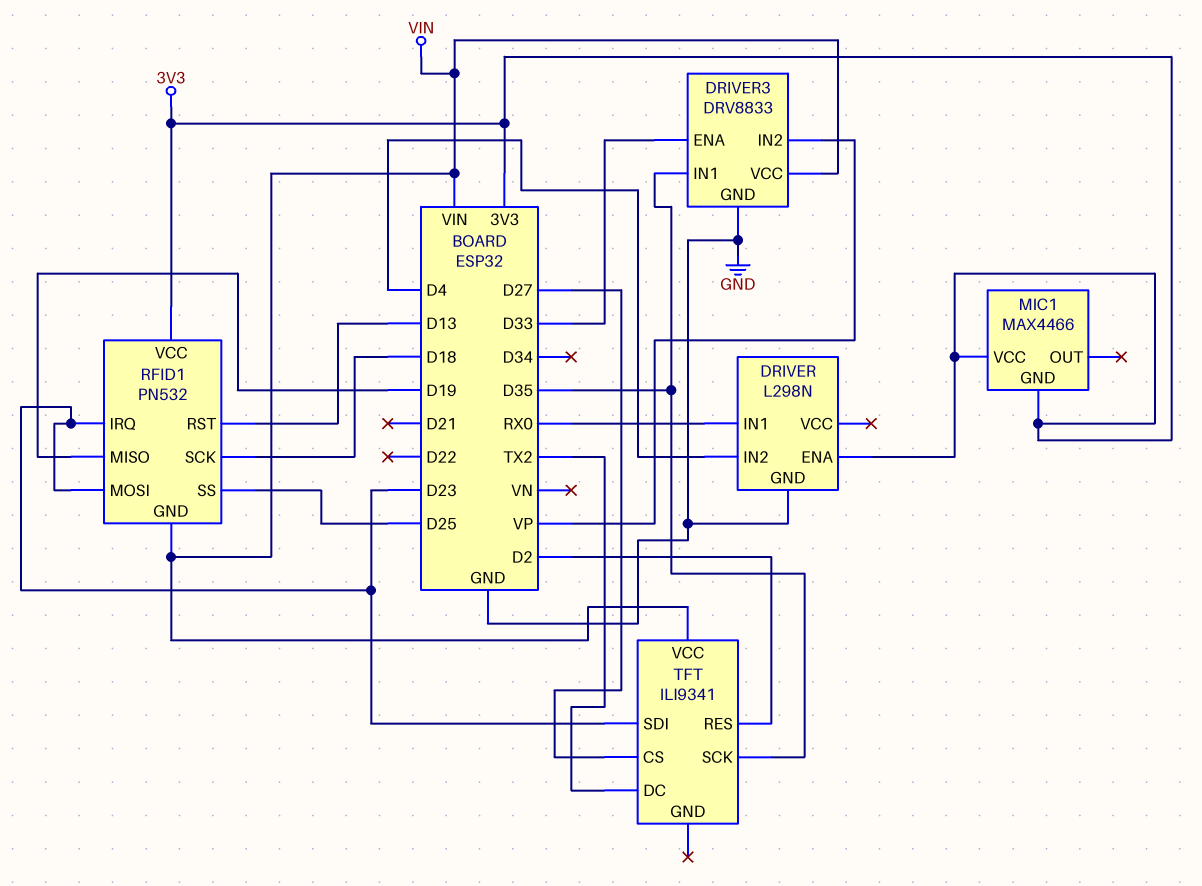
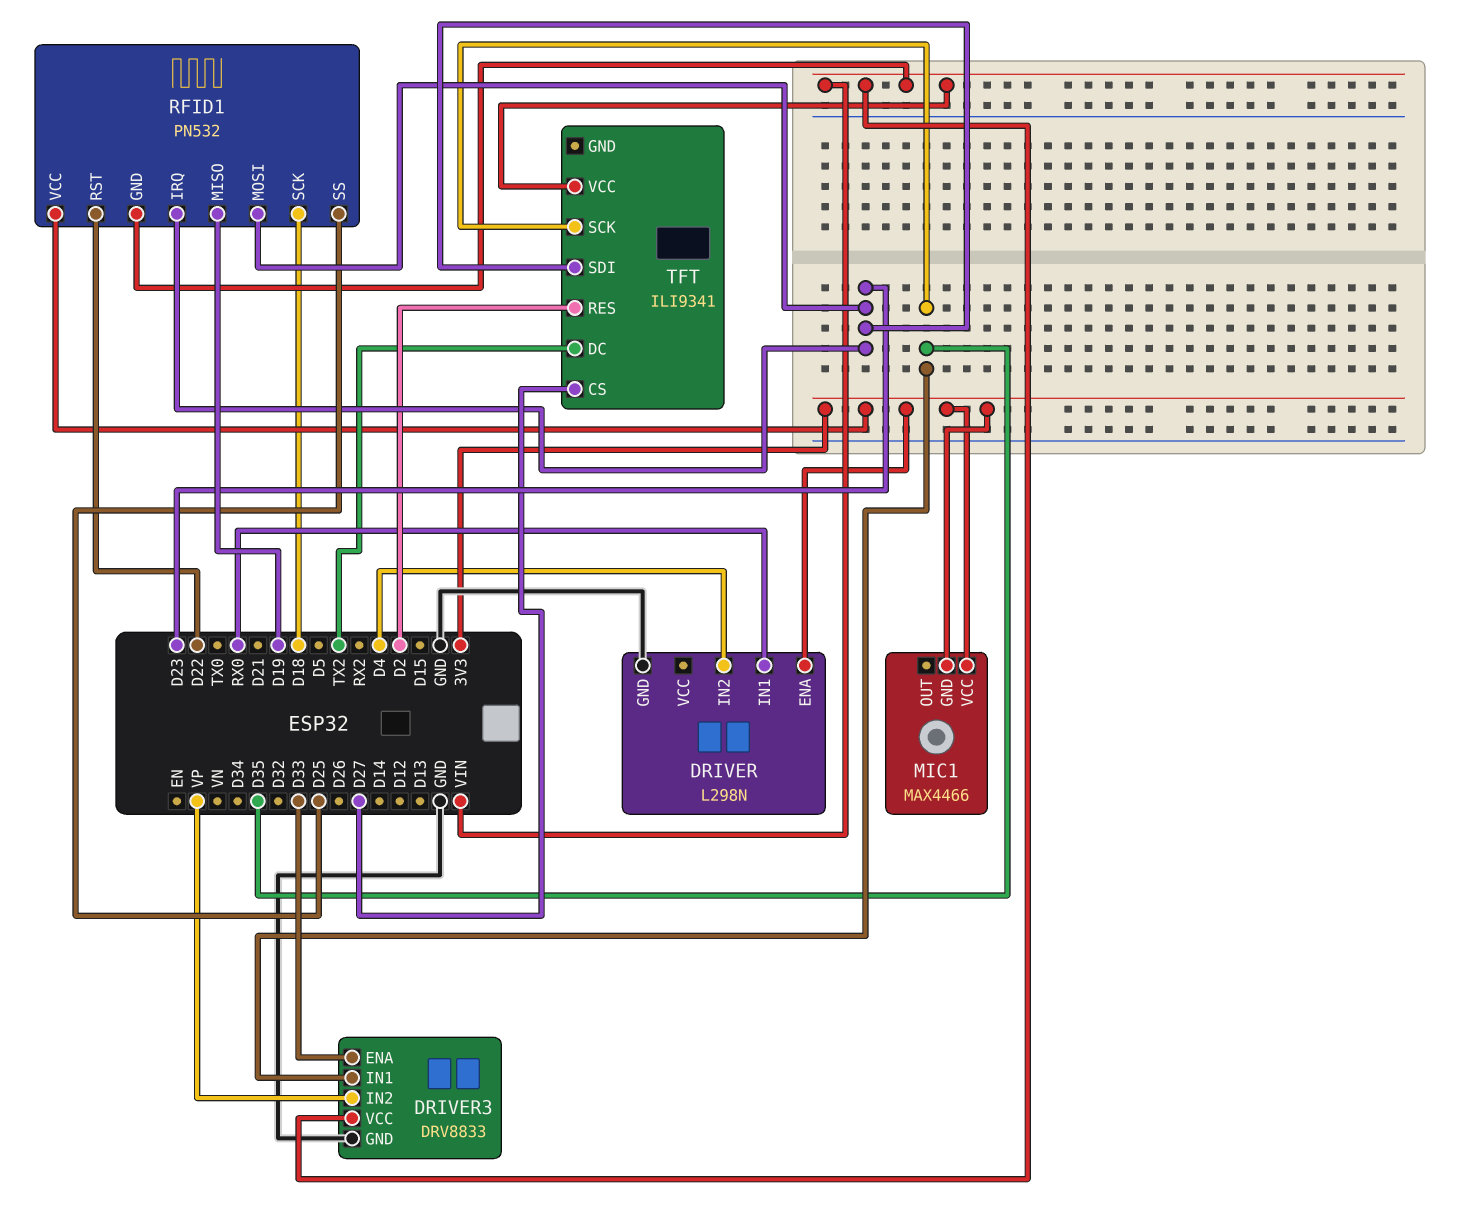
RFID1 pin RST: D13 -> D22

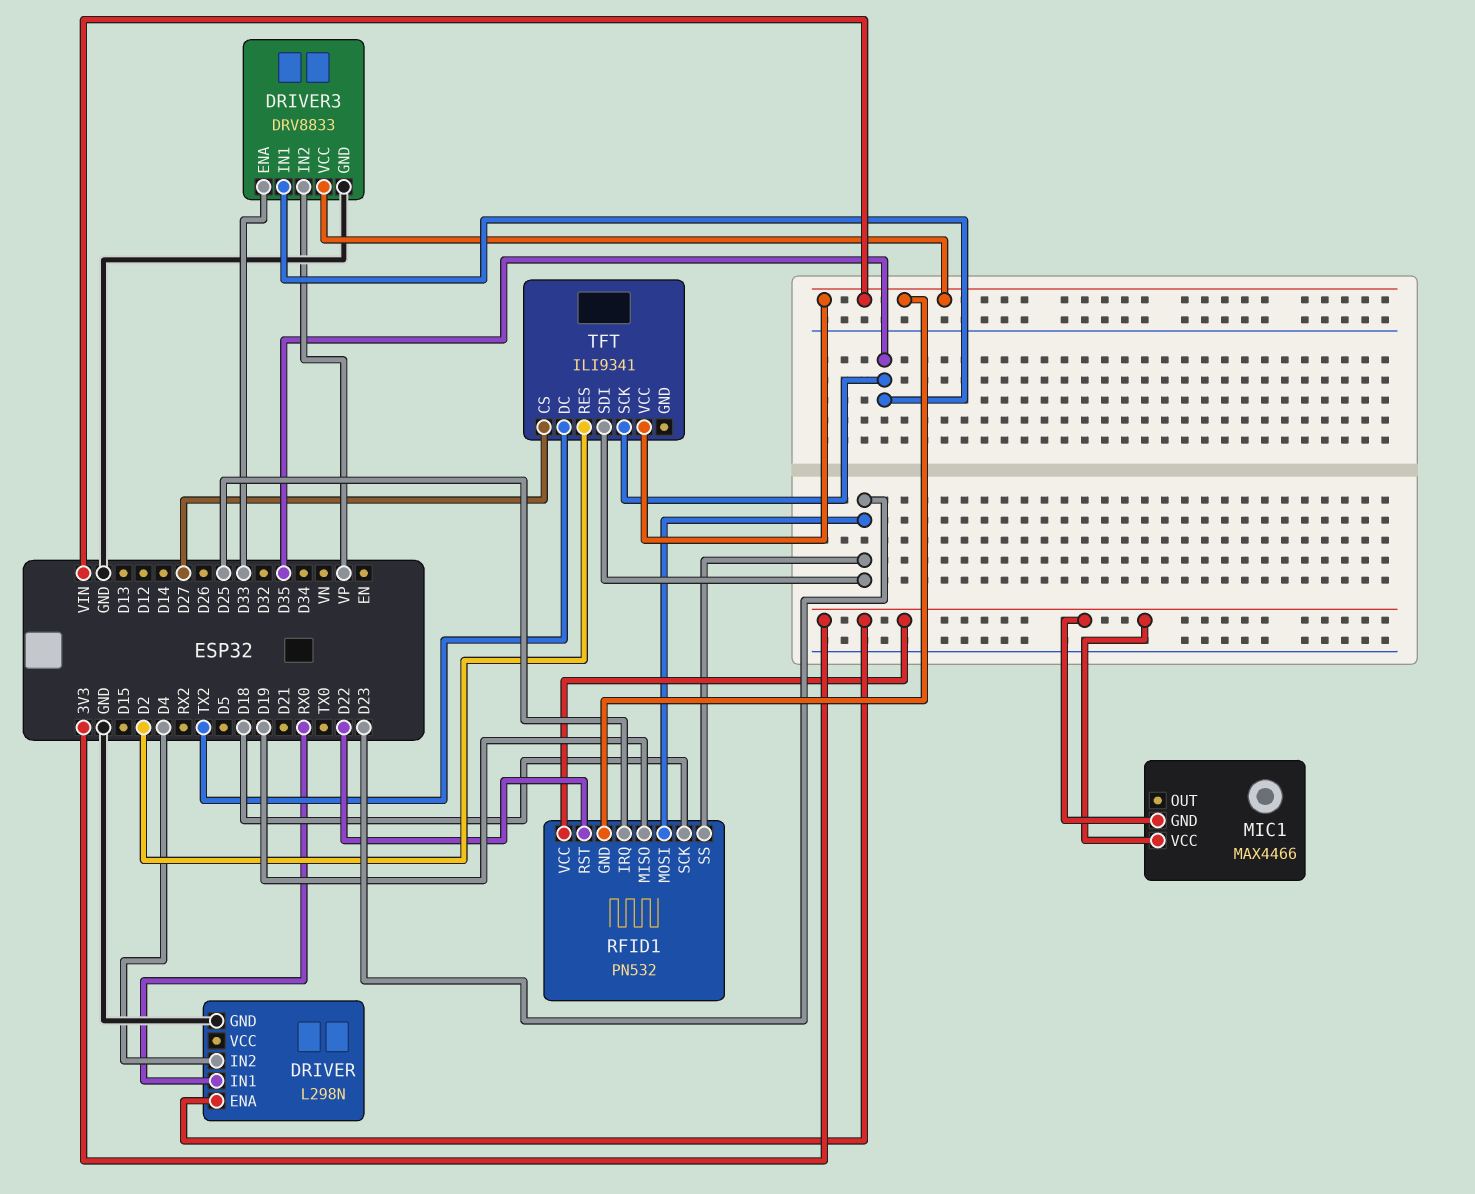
RFID1 pin IRQ: D23 -> D25
RFID1 pin SS: D25 -> D23

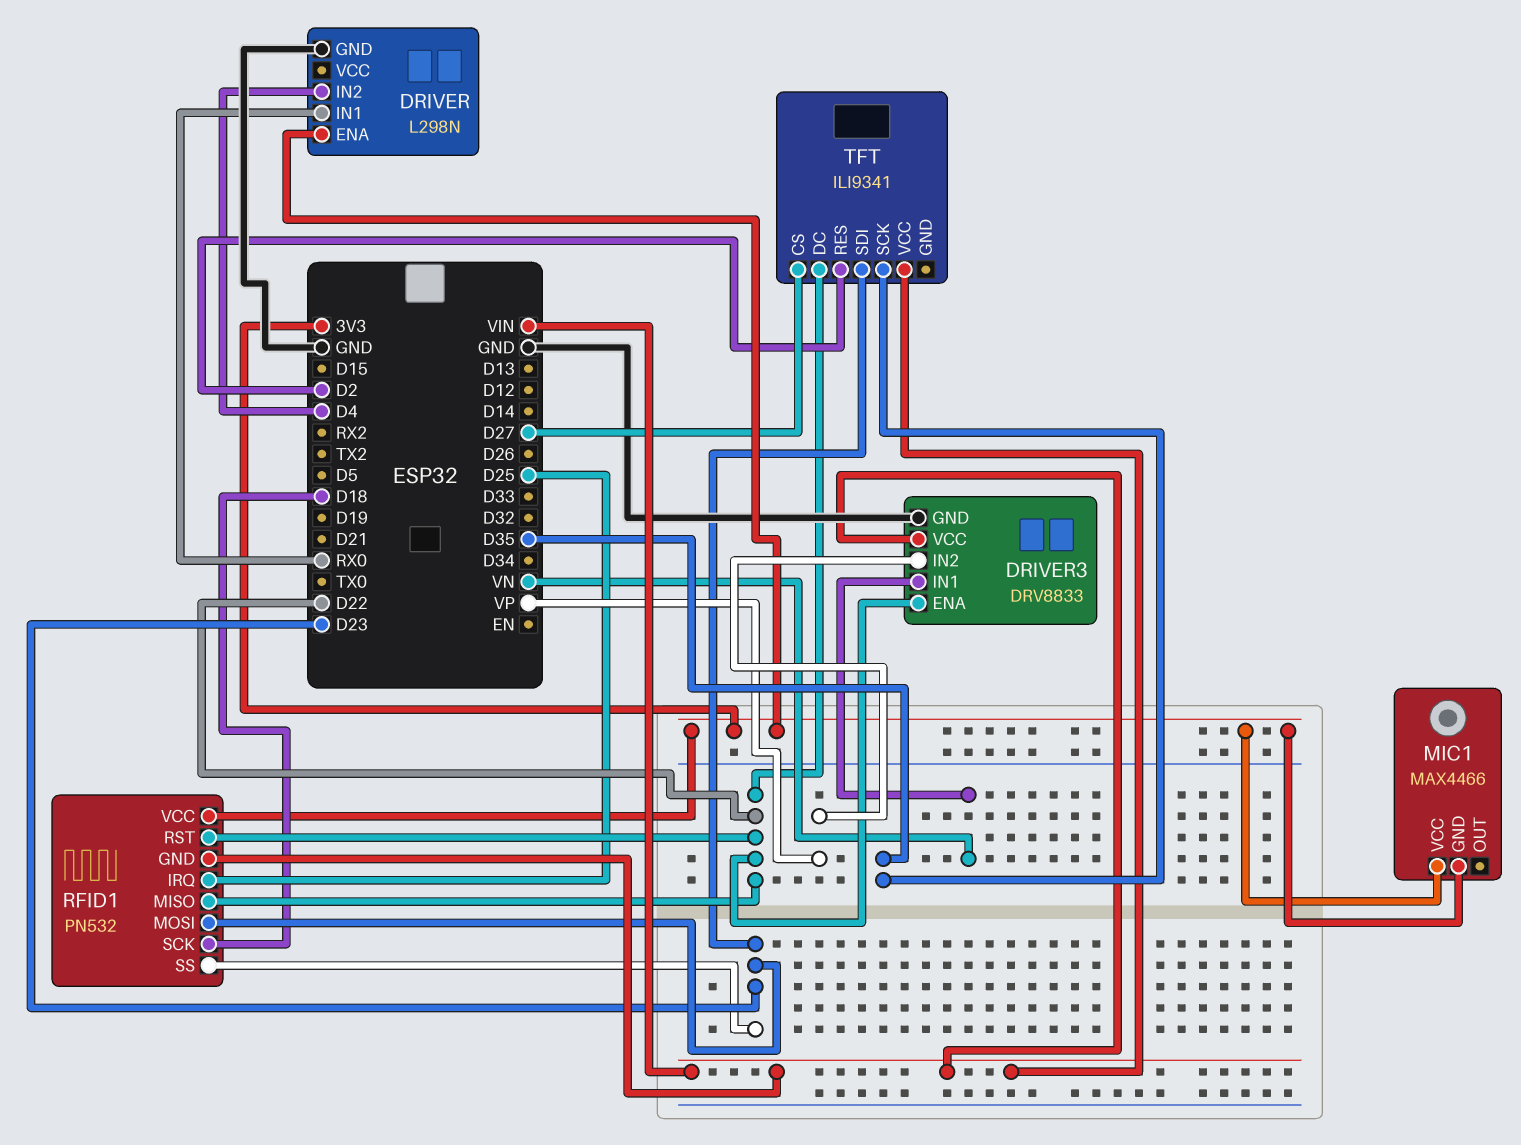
DRIVER3 pin ENA: D33 -> D22
DRIVER3 pin IN1: D35 -> VN
RFID1 pin MISO: D19 -> D22
TFT pin DC: TX2 -> D22

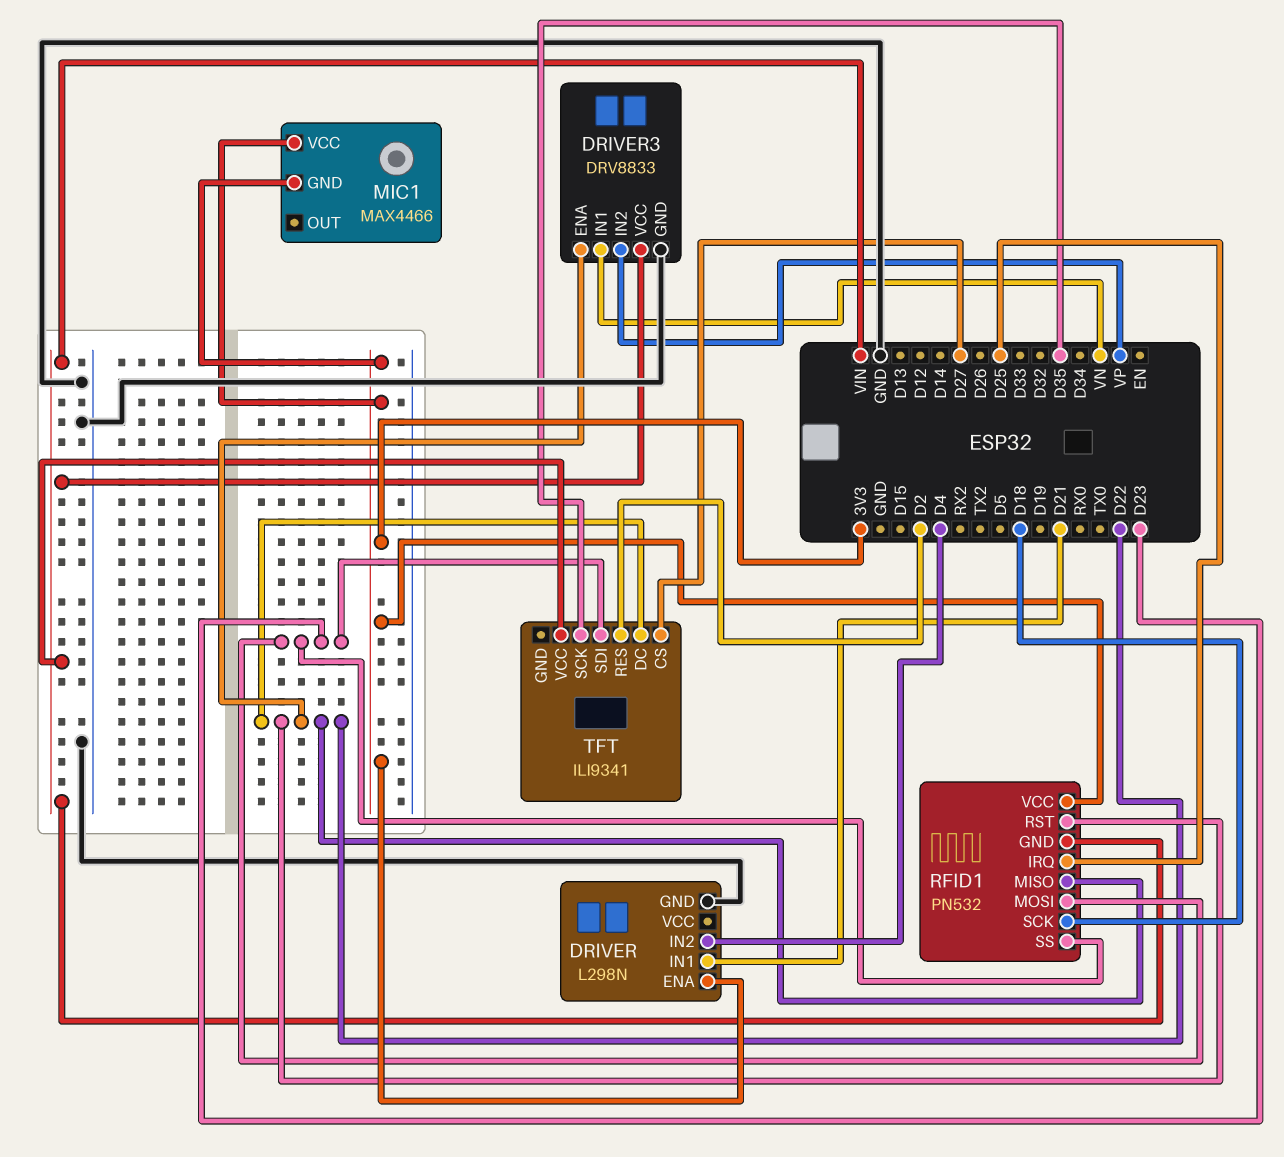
DRIVER pin IN1: RX0 -> D21

